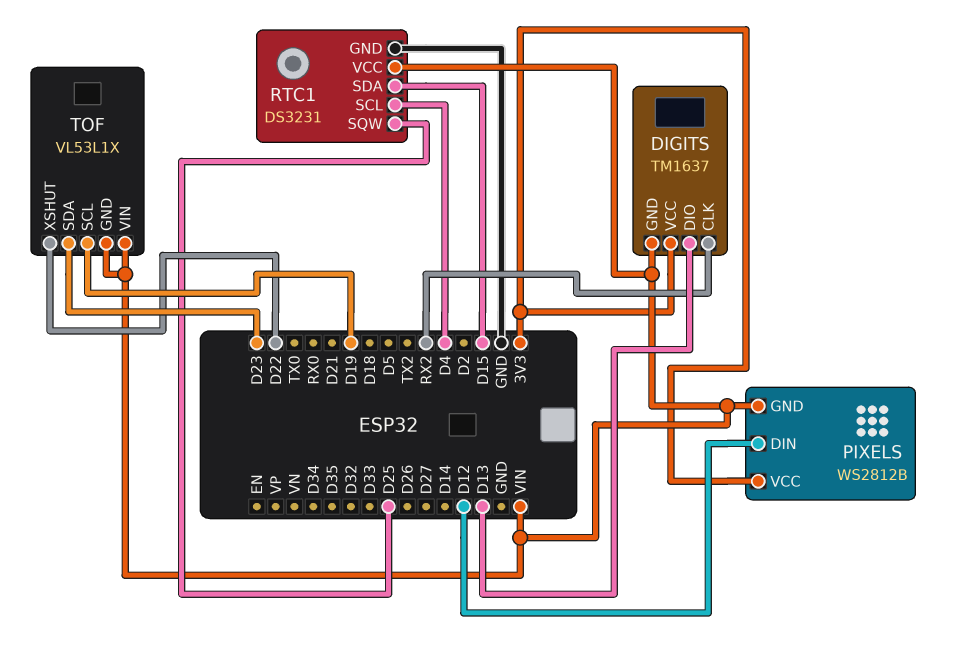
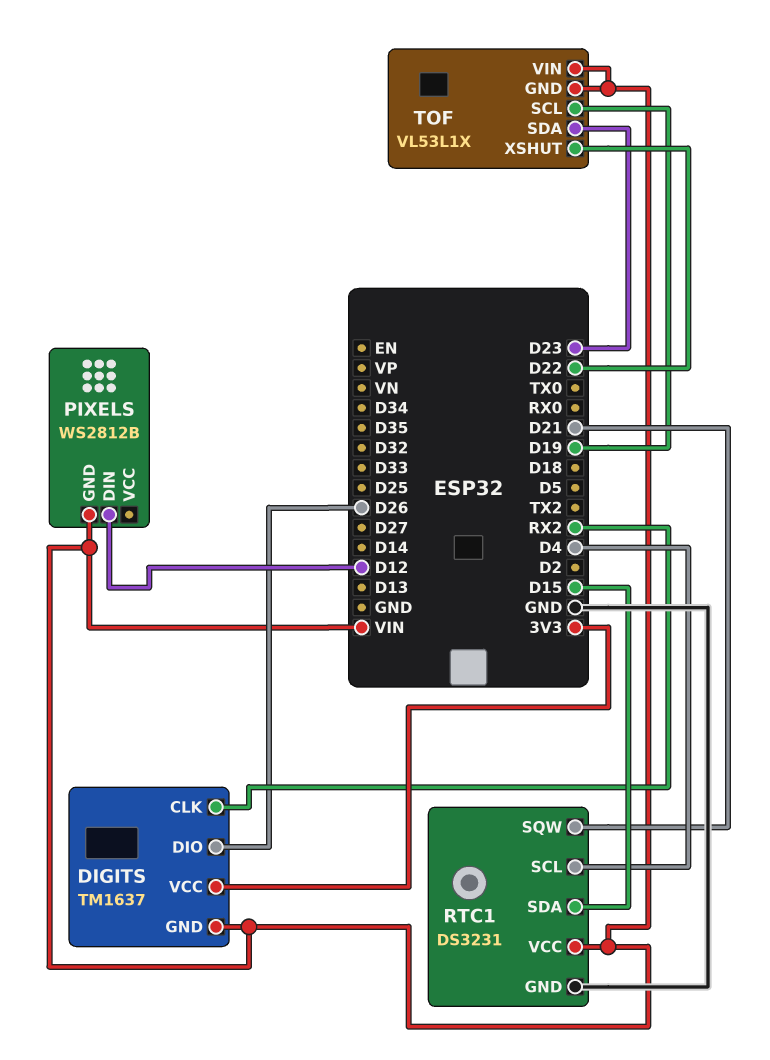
DIGITS pin DIO: D13 -> D26
PIXELS pin VCC: 3V3 -> none
RTC1 pin SQW: D25 -> D21

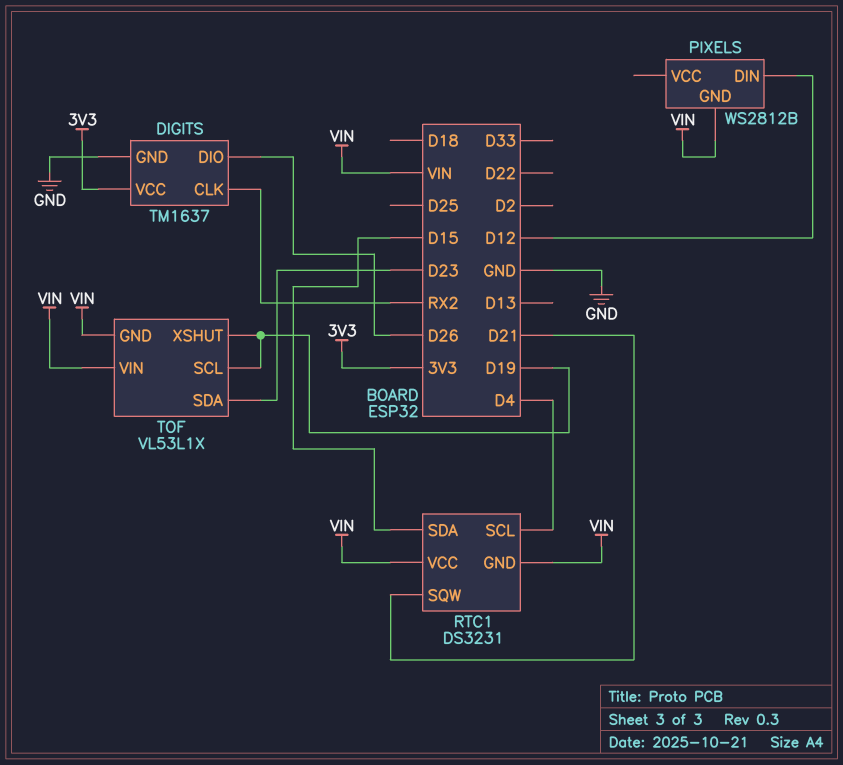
DIGITS pin GND: VIN -> GND
RTC1 pin GND: GND -> VIN
TOF pin XSHUT: D22 -> D19

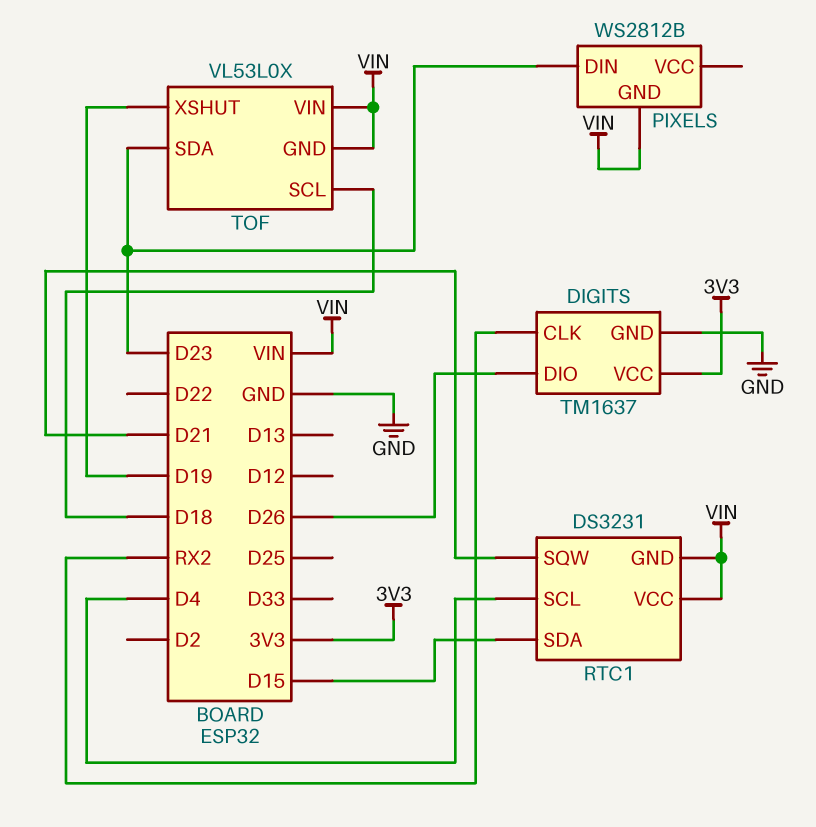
PIXELS pin DIN: D12 -> D23
TOF: VL53L1X -> VL53L0X
TOF pin SCL: D19 -> D18

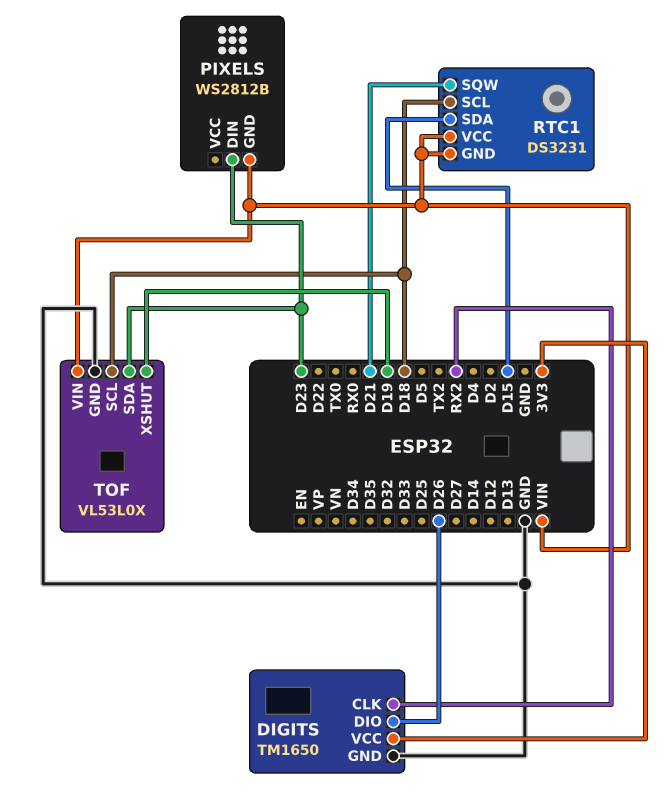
DIGITS: TM1637 -> TM1650
RTC1 pin SCL: D4 -> D18
TOF pin GND: VIN -> GND

